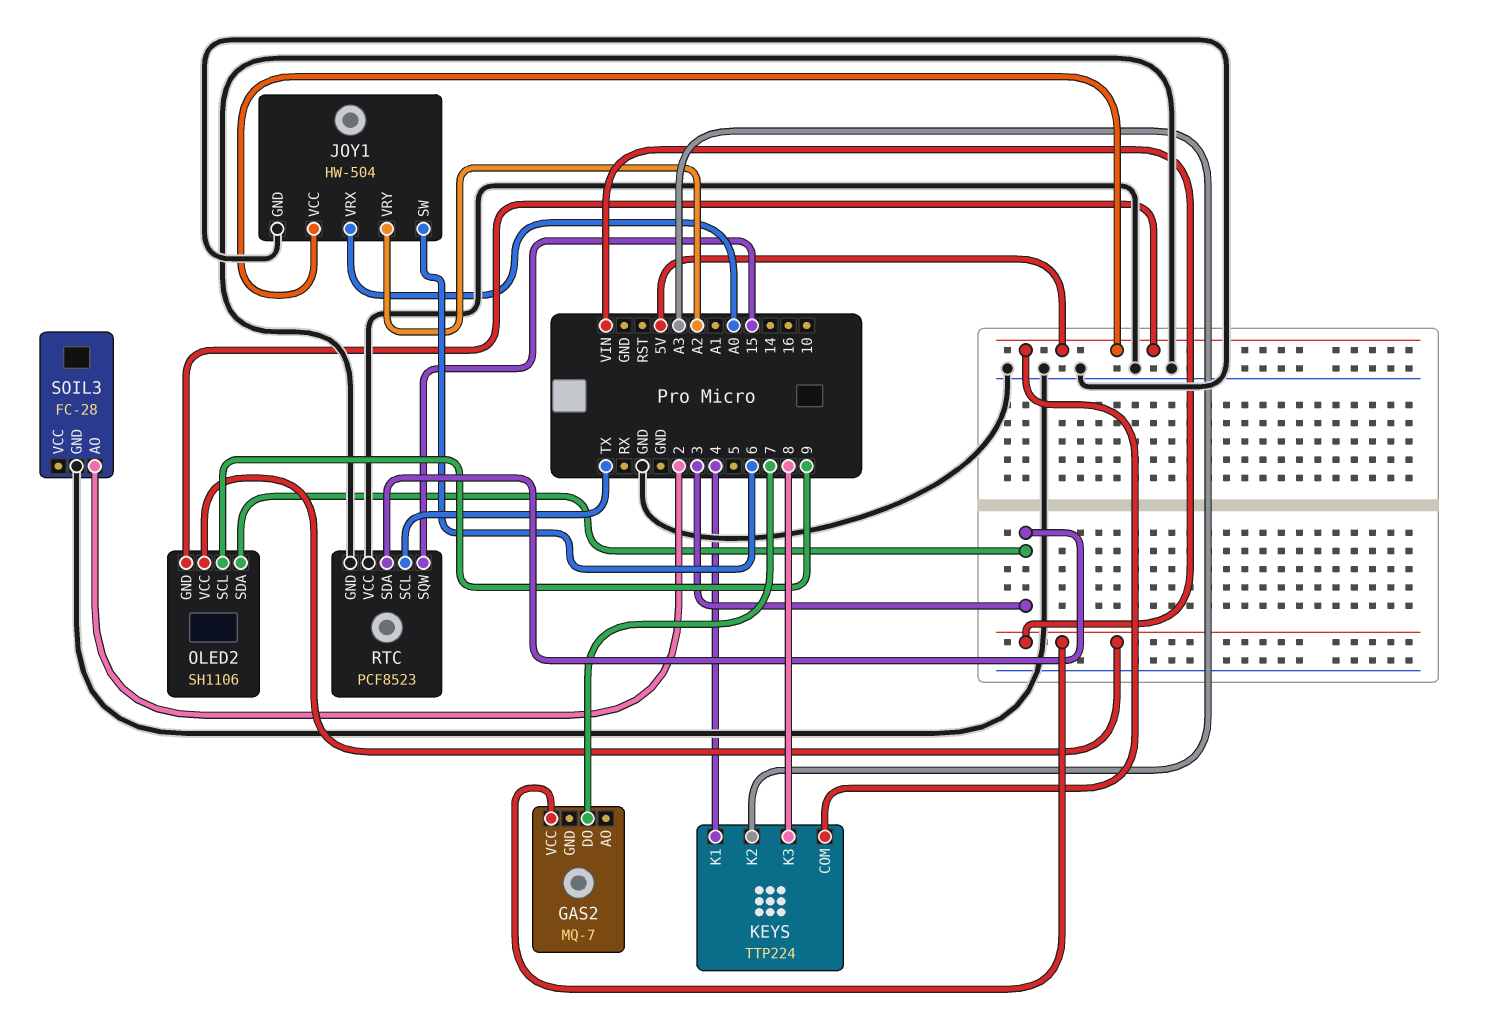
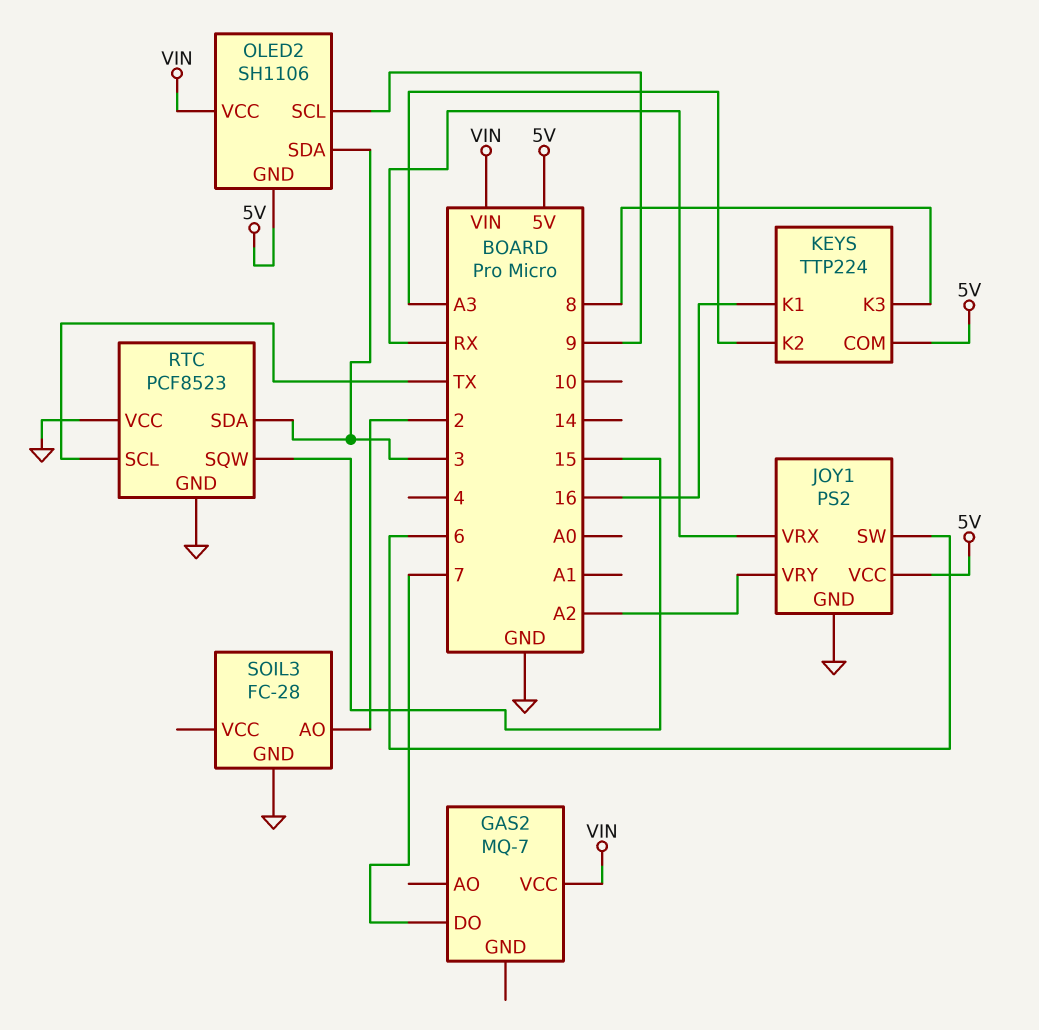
JOY1: HW-504 -> PS2
JOY1 pin VRX: A0 -> RX
KEYS pin K1: 4 -> 16

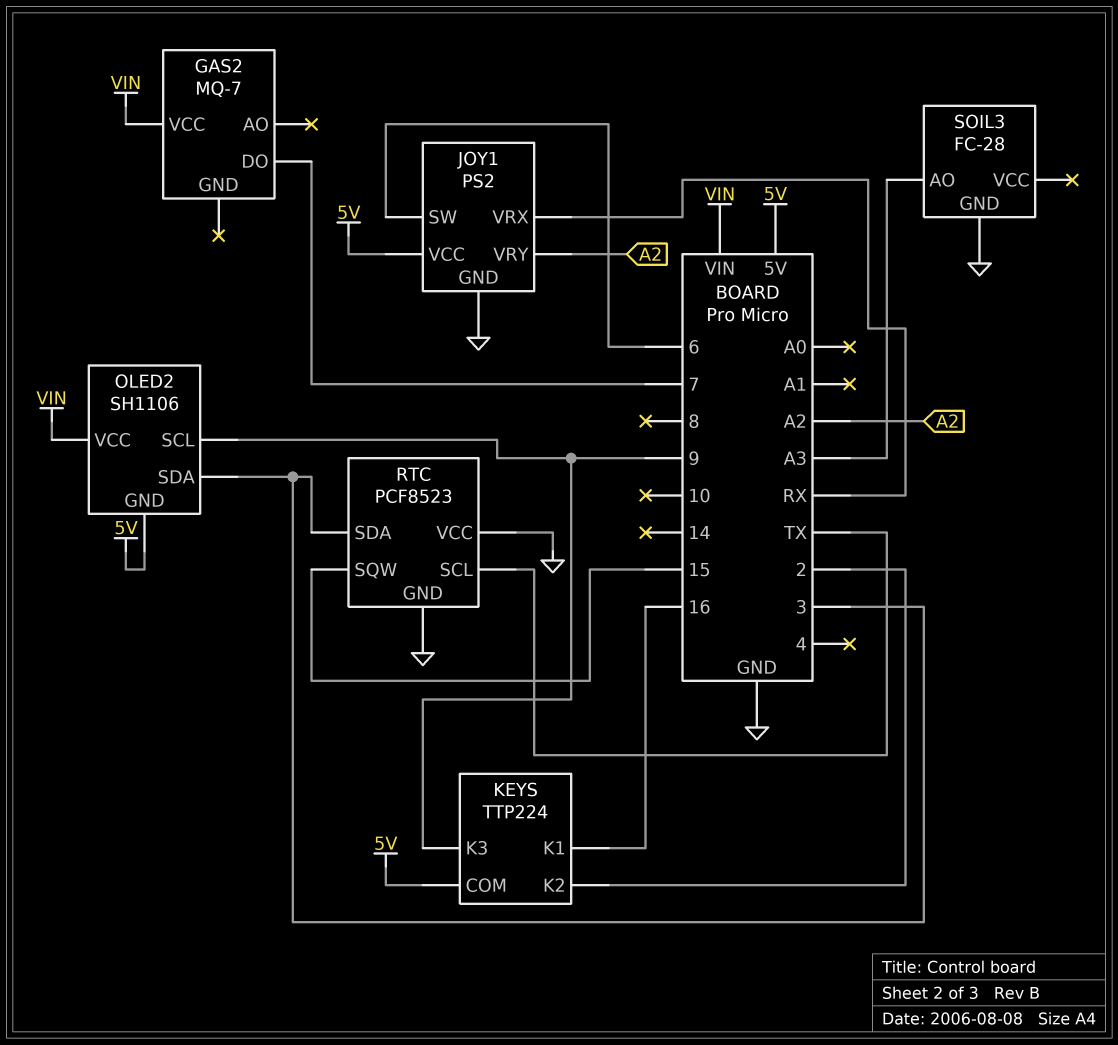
KEYS pin K2: A3 -> 2
KEYS pin K3: 8 -> 9
SOIL3 pin AO: 2 -> A3

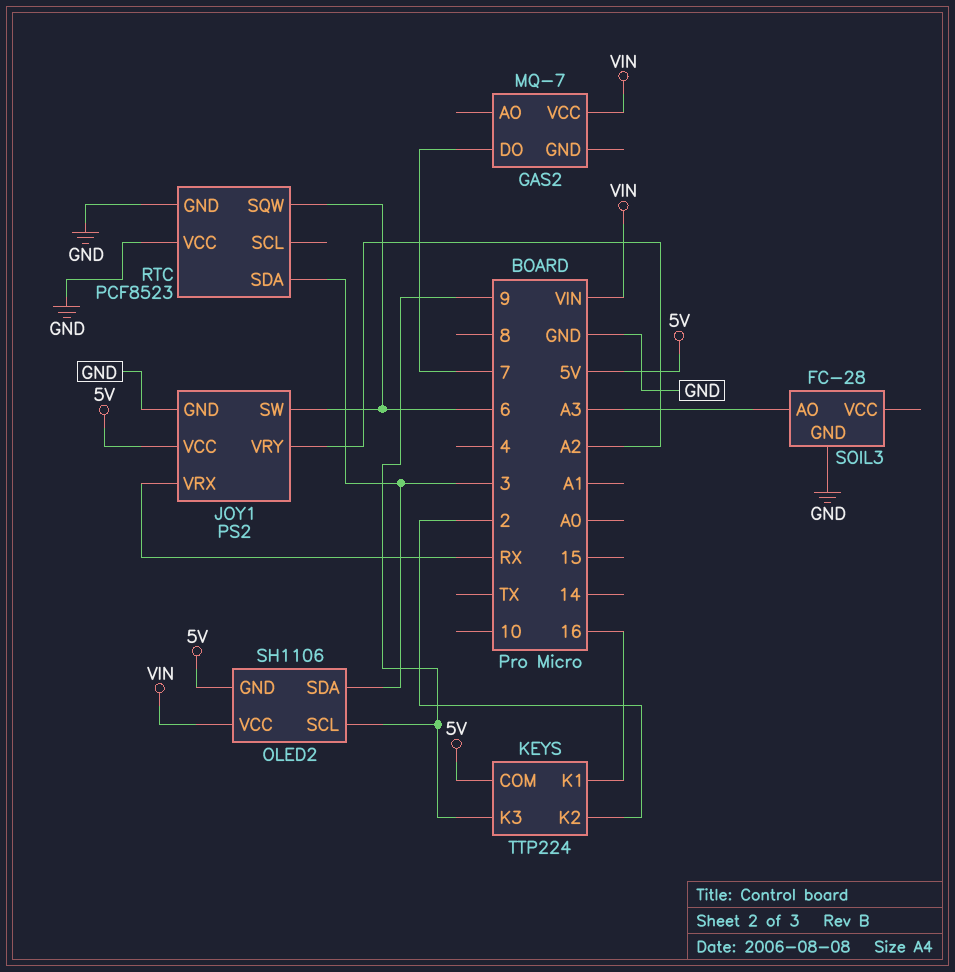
RTC pin SCL: TX -> none
RTC pin SQW: 15 -> 6

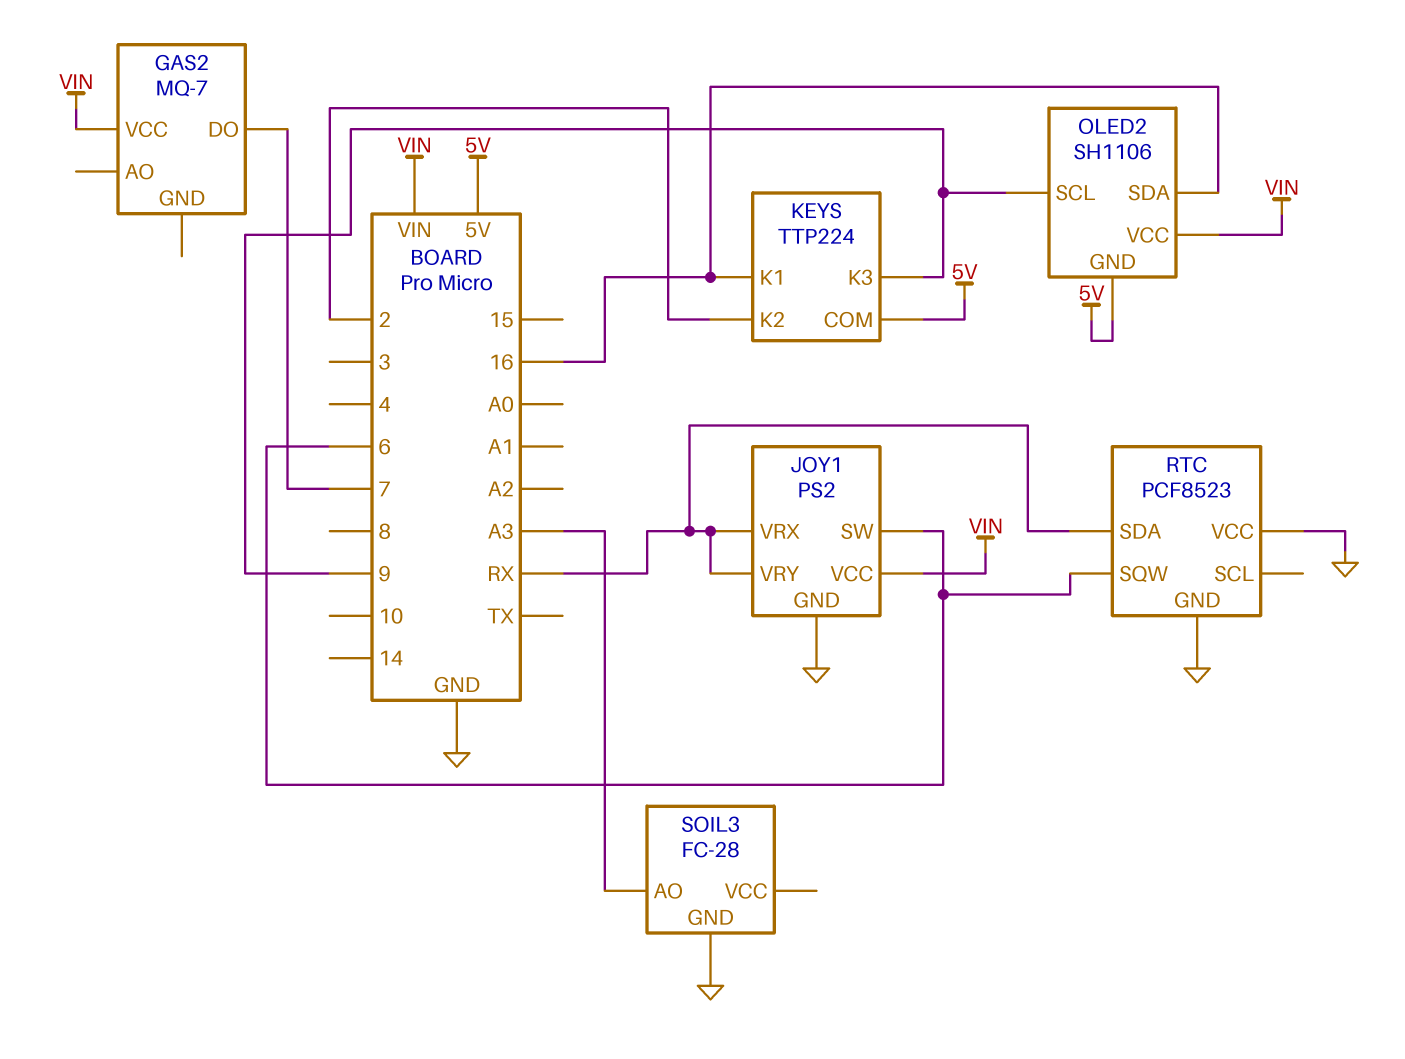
JOY1 pin VCC: 5V -> VIN
JOY1 pin VRY: A2 -> RX
OLED2 pin SDA: 3 -> 16
RTC pin SDA: 3 -> RX

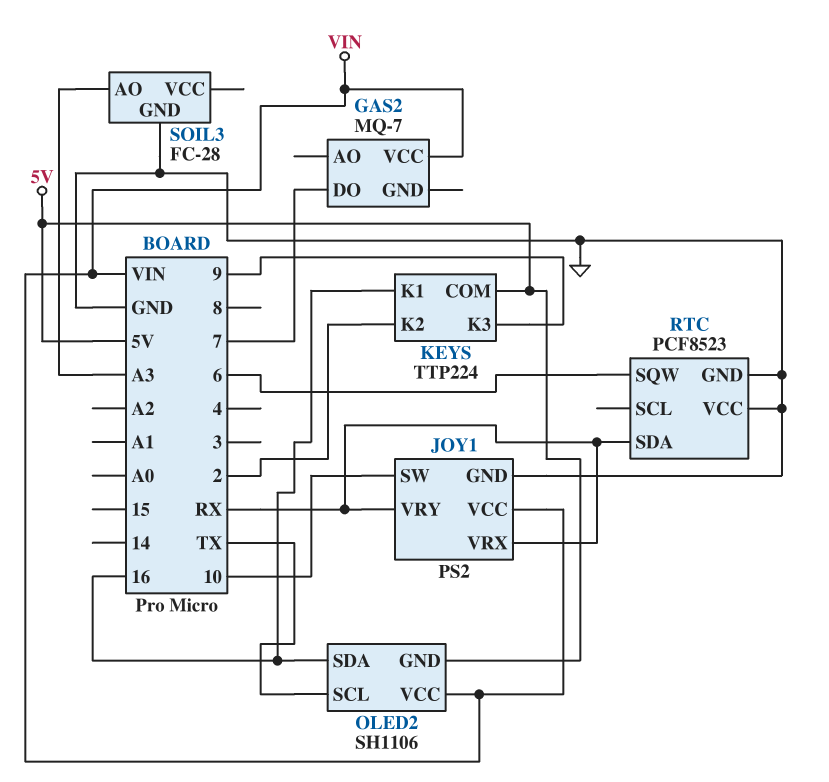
JOY1 pin SW: 6 -> 10
OLED2 pin SCL: 9 -> TX

